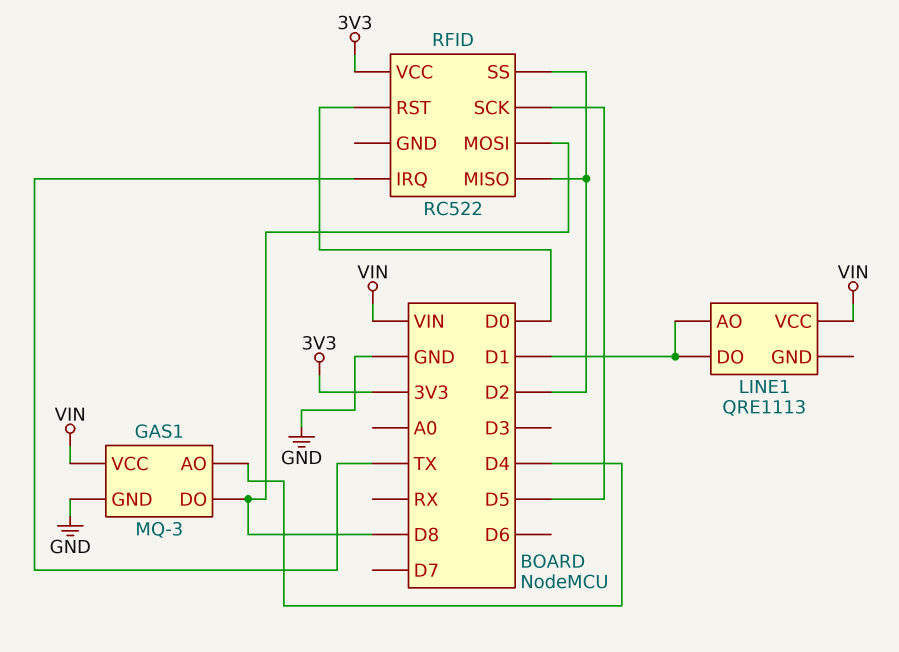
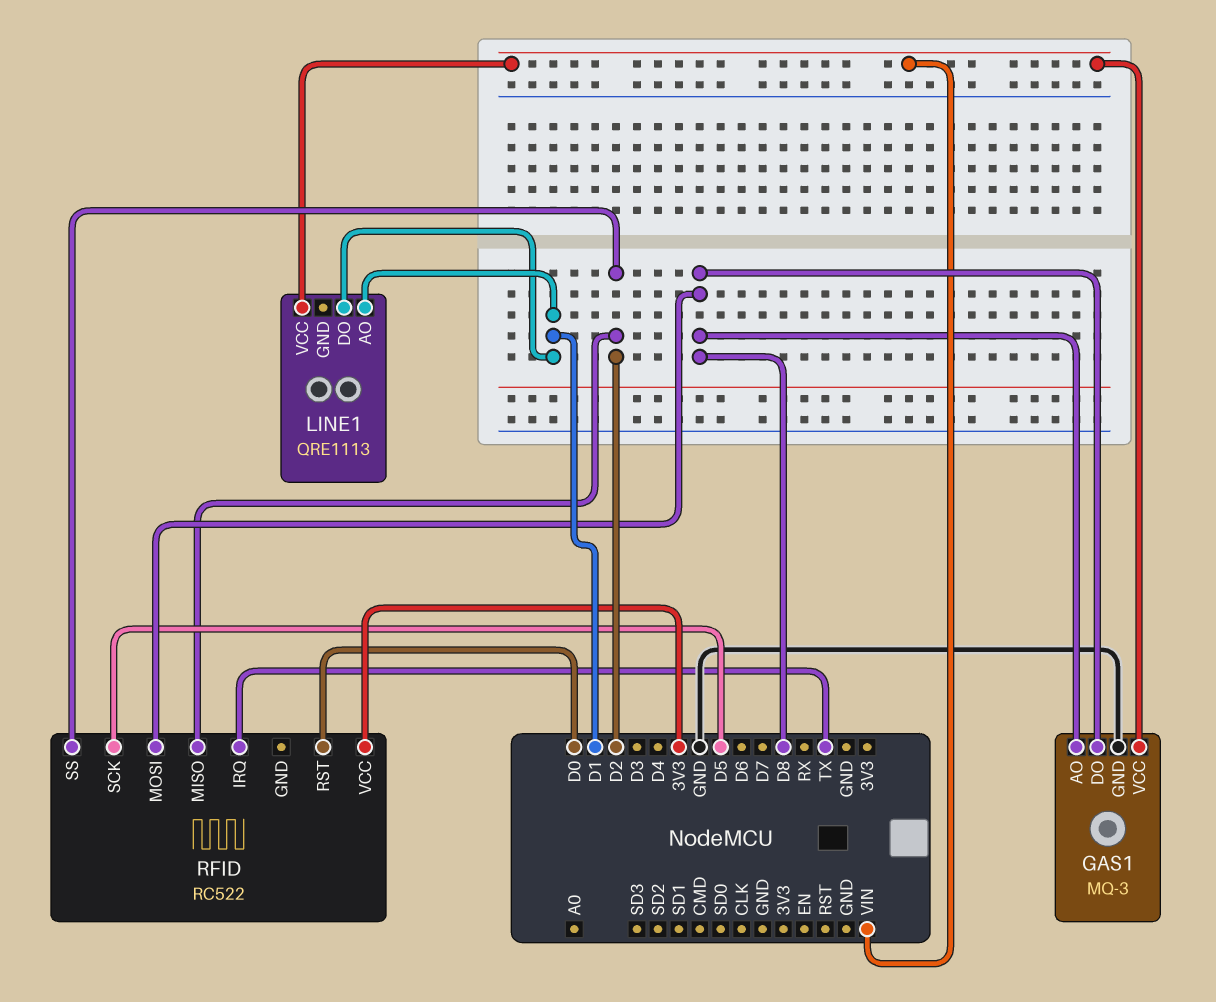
GAS1 pin AO: D4 -> D8

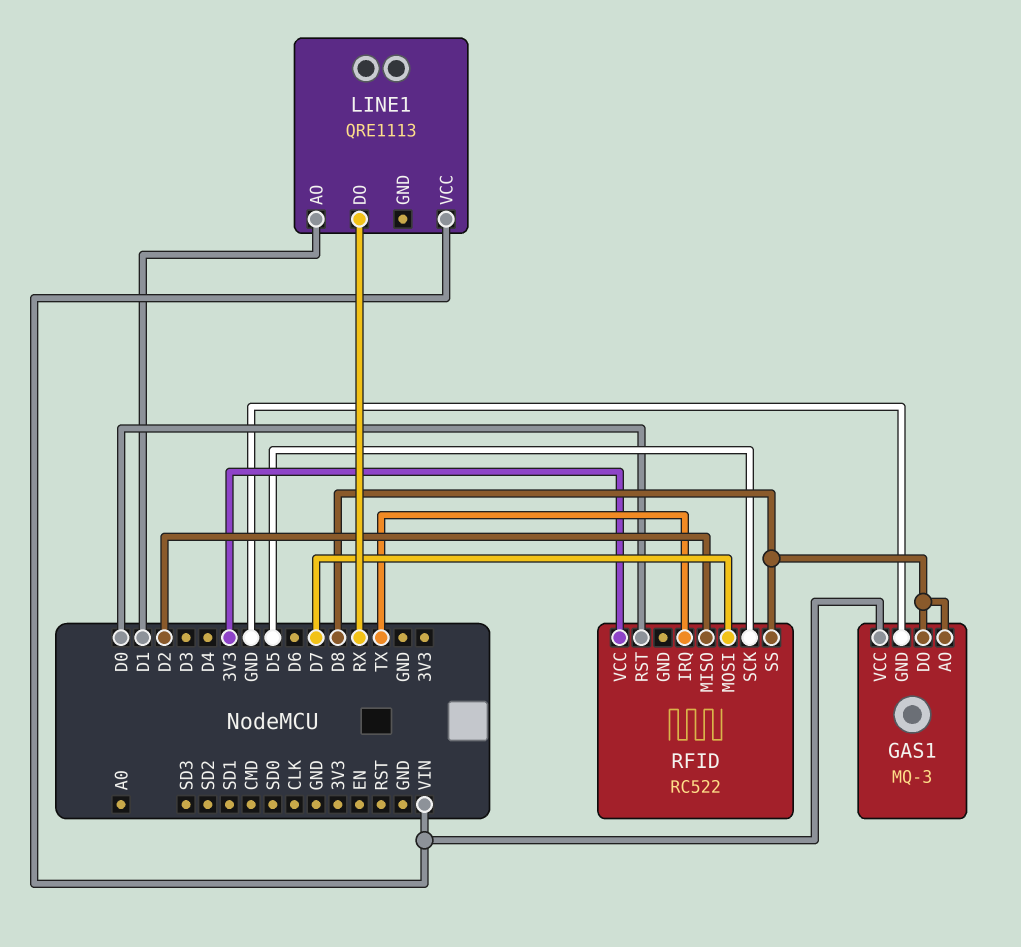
LINE1 pin DO: D1 -> RX
RFID pin MOSI: D8 -> D7
RFID pin SS: D2 -> D8

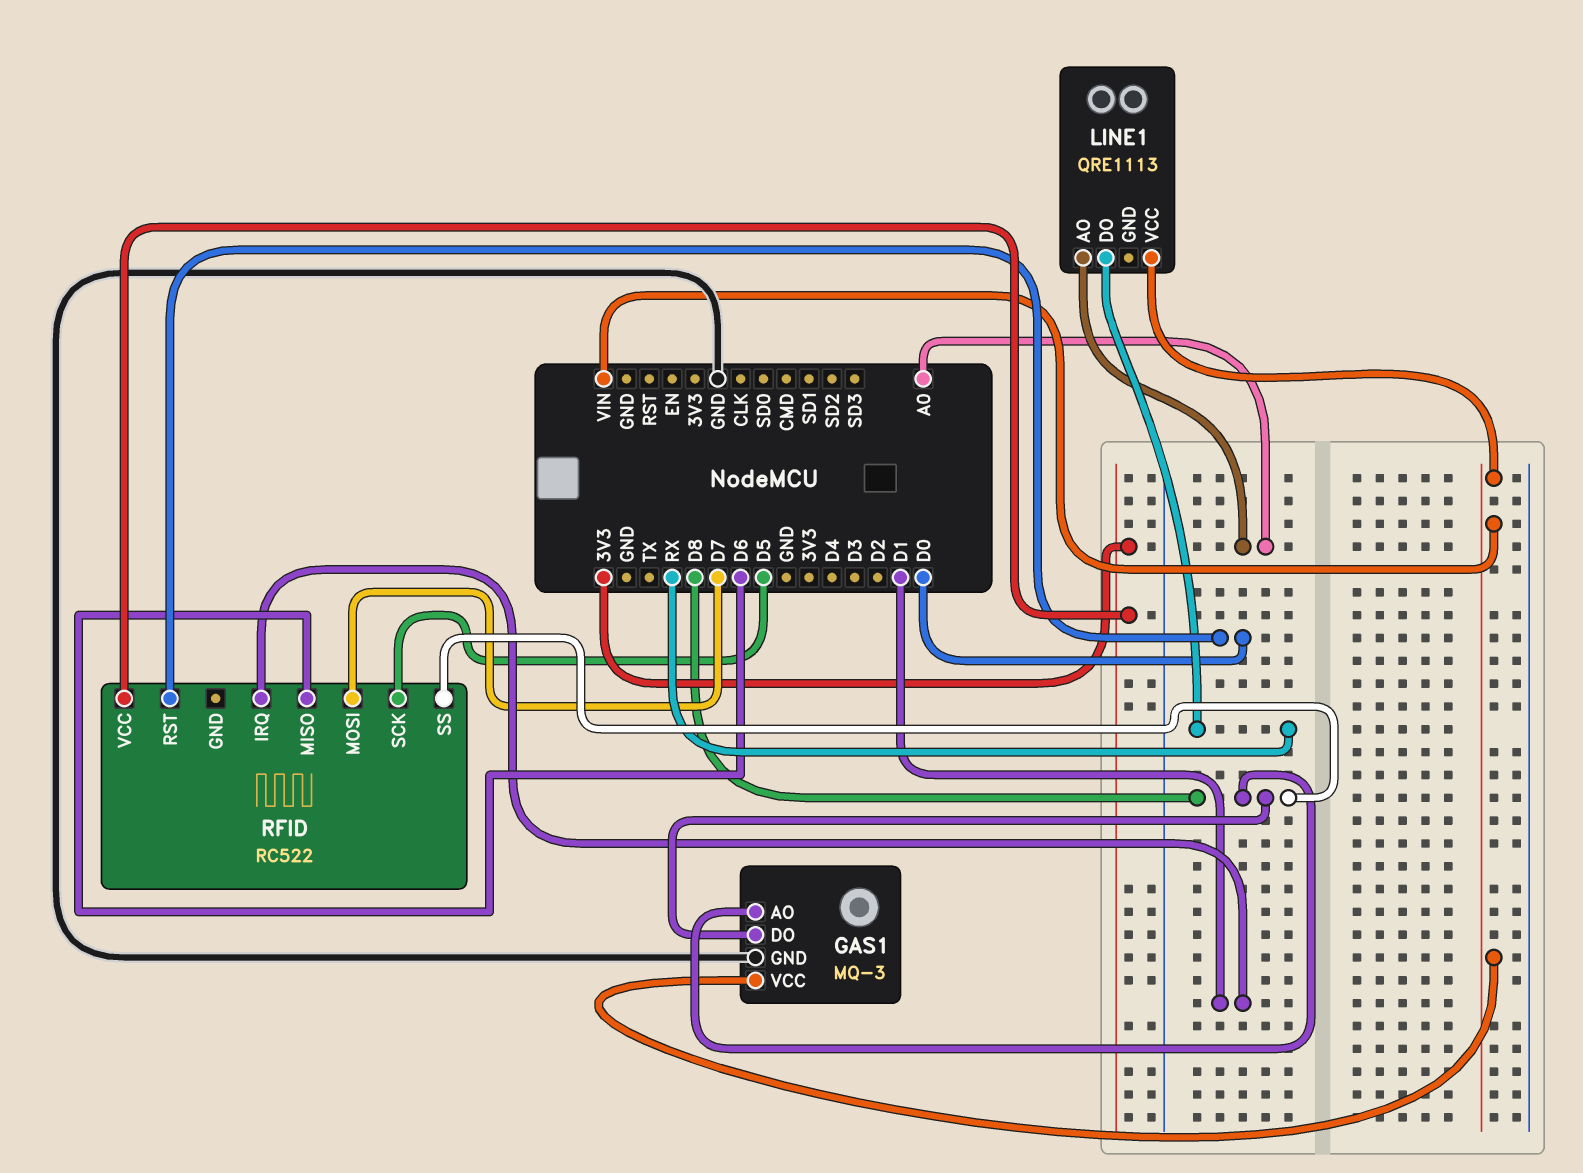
LINE1 pin AO: D1 -> A0
RFID pin IRQ: TX -> D1
RFID pin MISO: D2 -> D6

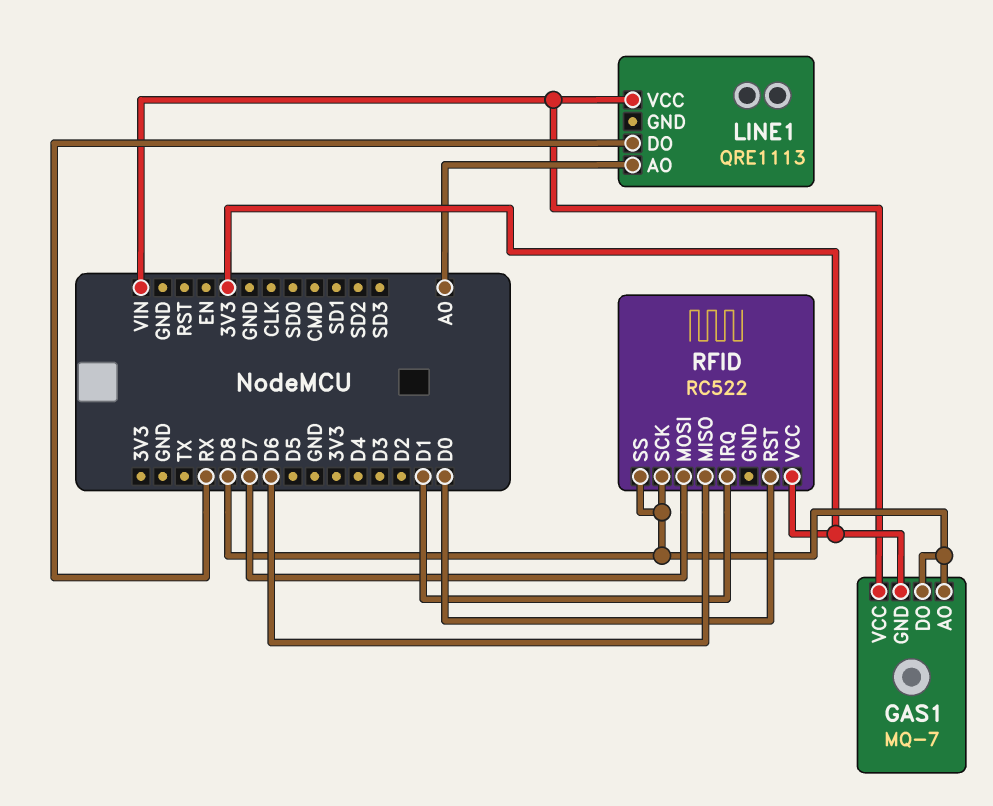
GAS1: MQ-3 -> MQ-7
GAS1 pin GND: GND -> 3V3
RFID pin SCK: D5 -> D8

